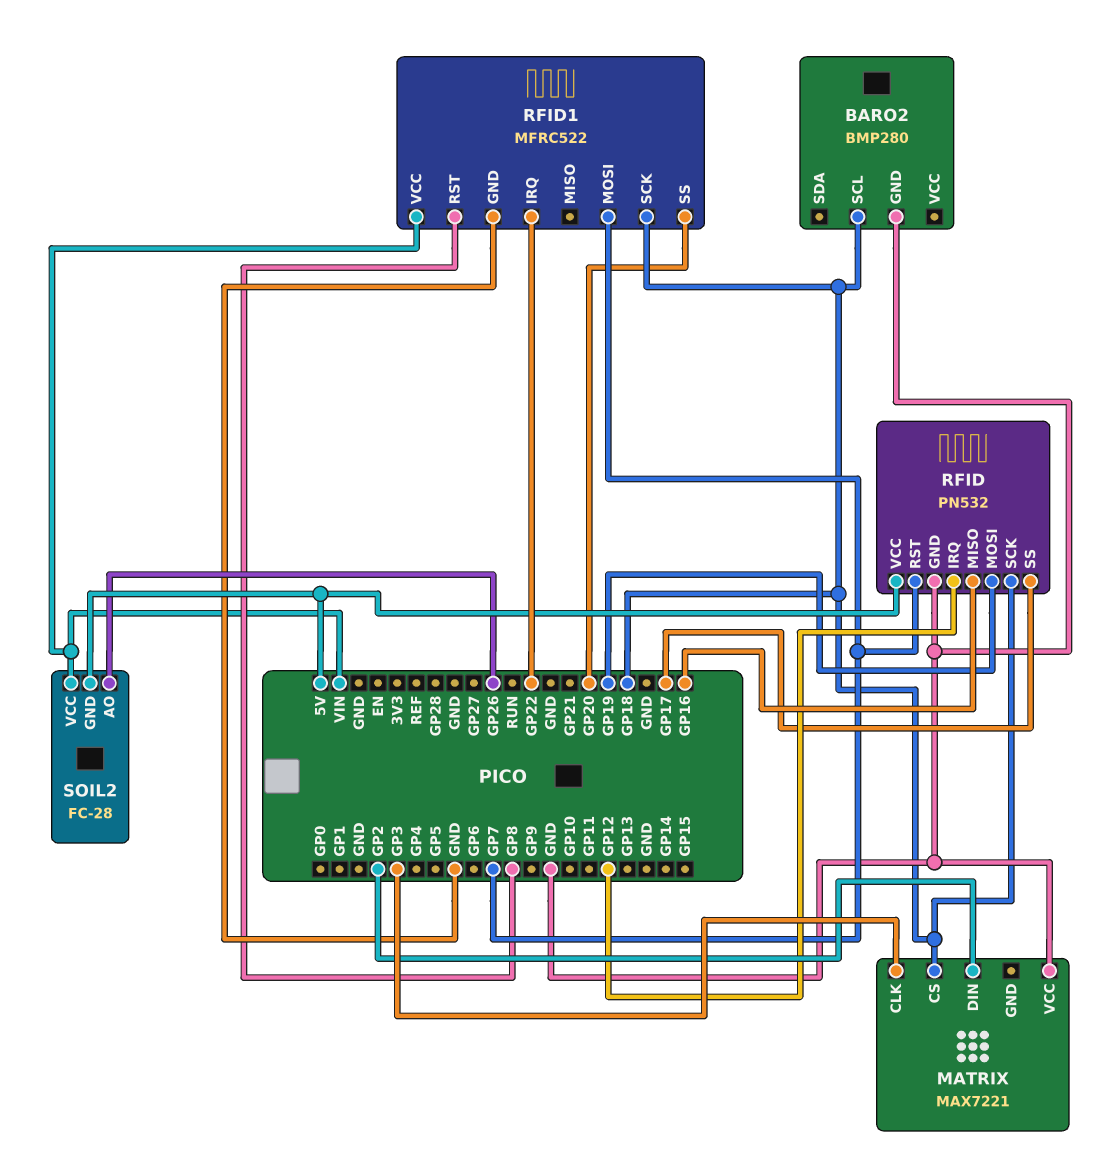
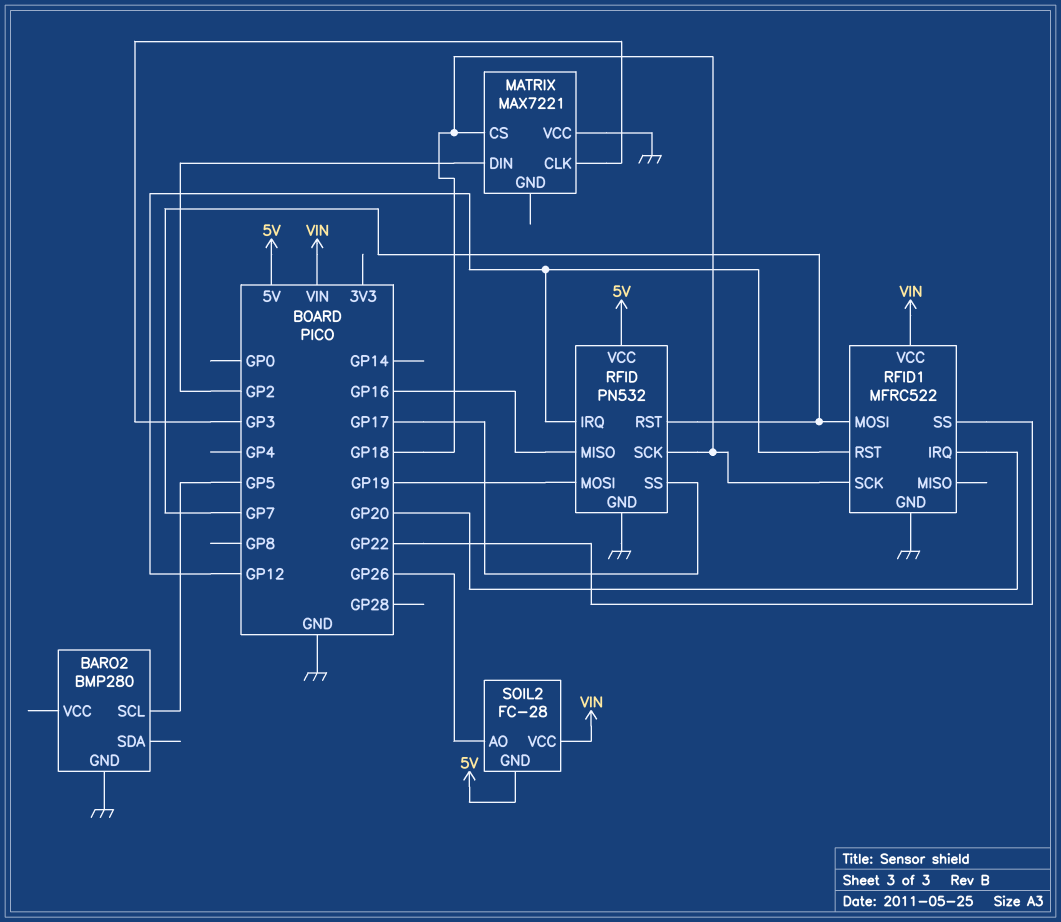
BARO2 pin SCL: GP18 -> GP5
RFID1 pin IRQ: GP22 -> GP20
RFID1 pin RST: GP8 -> GP12
RFID1 pin SS: GP20 -> GP22

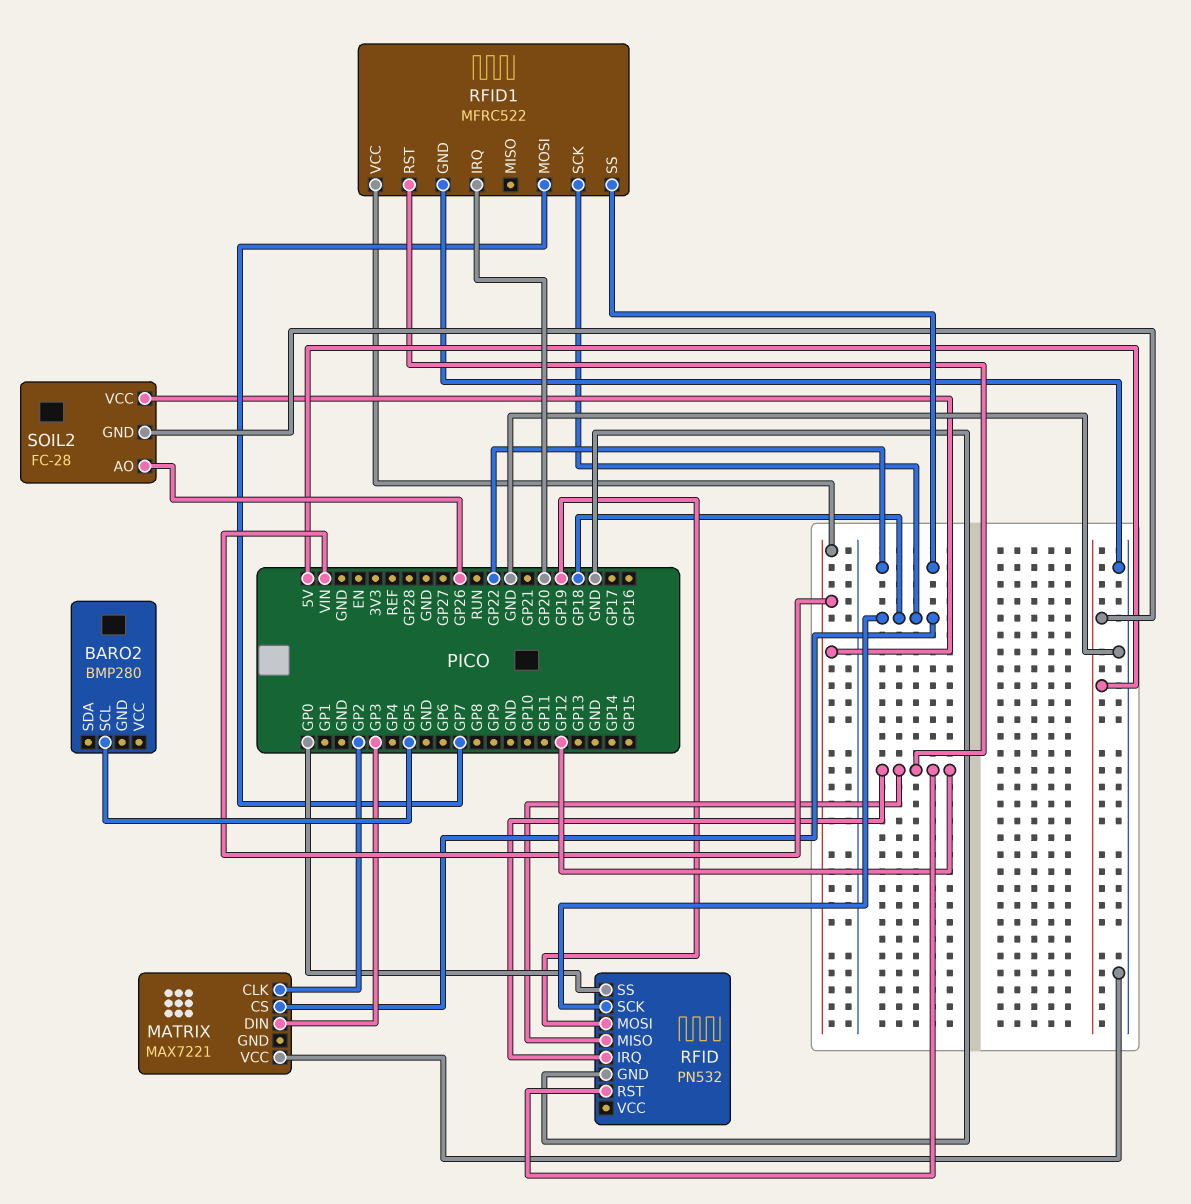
BARO2 pin GND: GND -> none
MATRIX pin CLK: GP3 -> GP2
MATRIX pin DIN: GP2 -> GP3
RFID pin MISO: GP16 -> GP12
RFID pin RST: GP7 -> GP12
RFID pin SS: GP17 -> GP0
RFID pin VCC: 5V -> none

